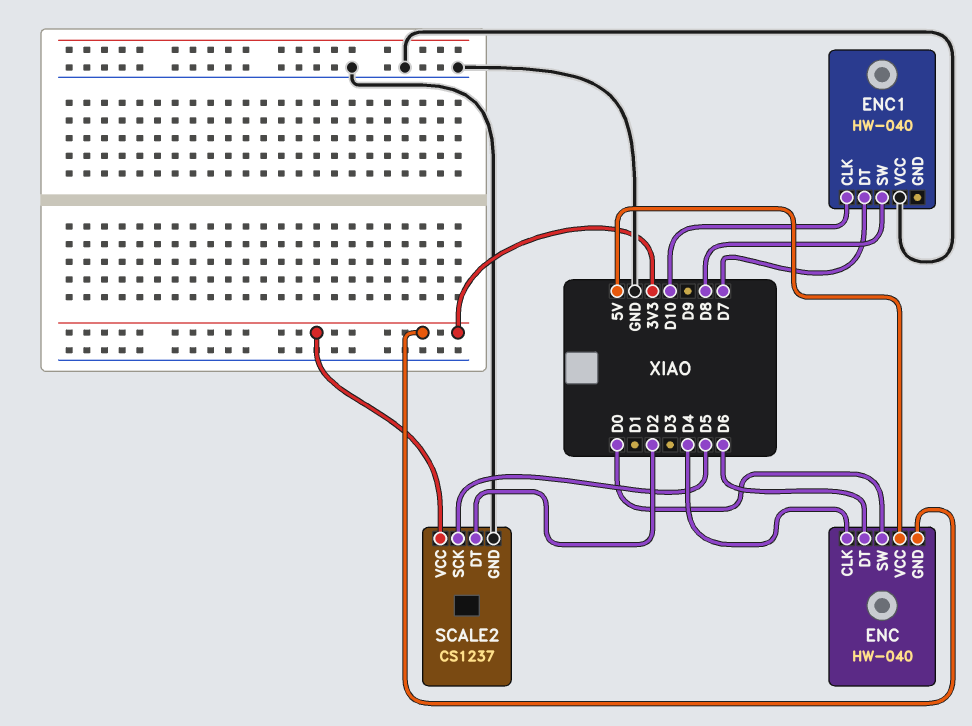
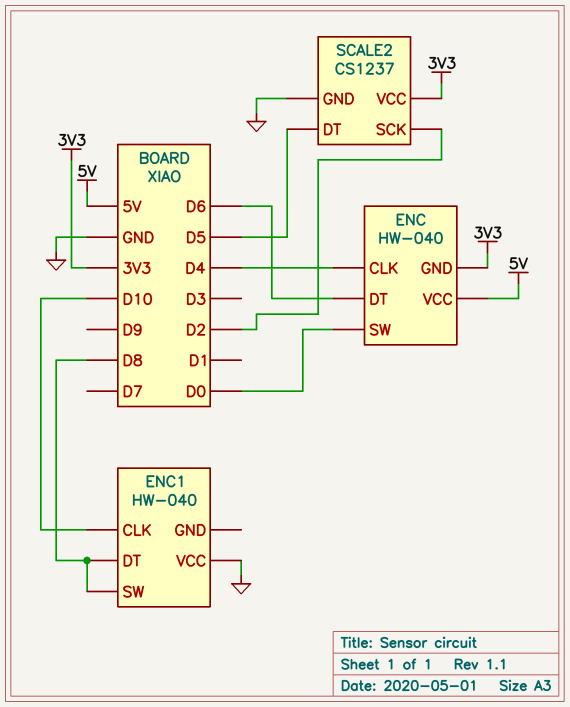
ENC1 pin DT: D7 -> D8
SCALE2 pin DT: D2 -> D5
SCALE2 pin SCK: D5 -> D2

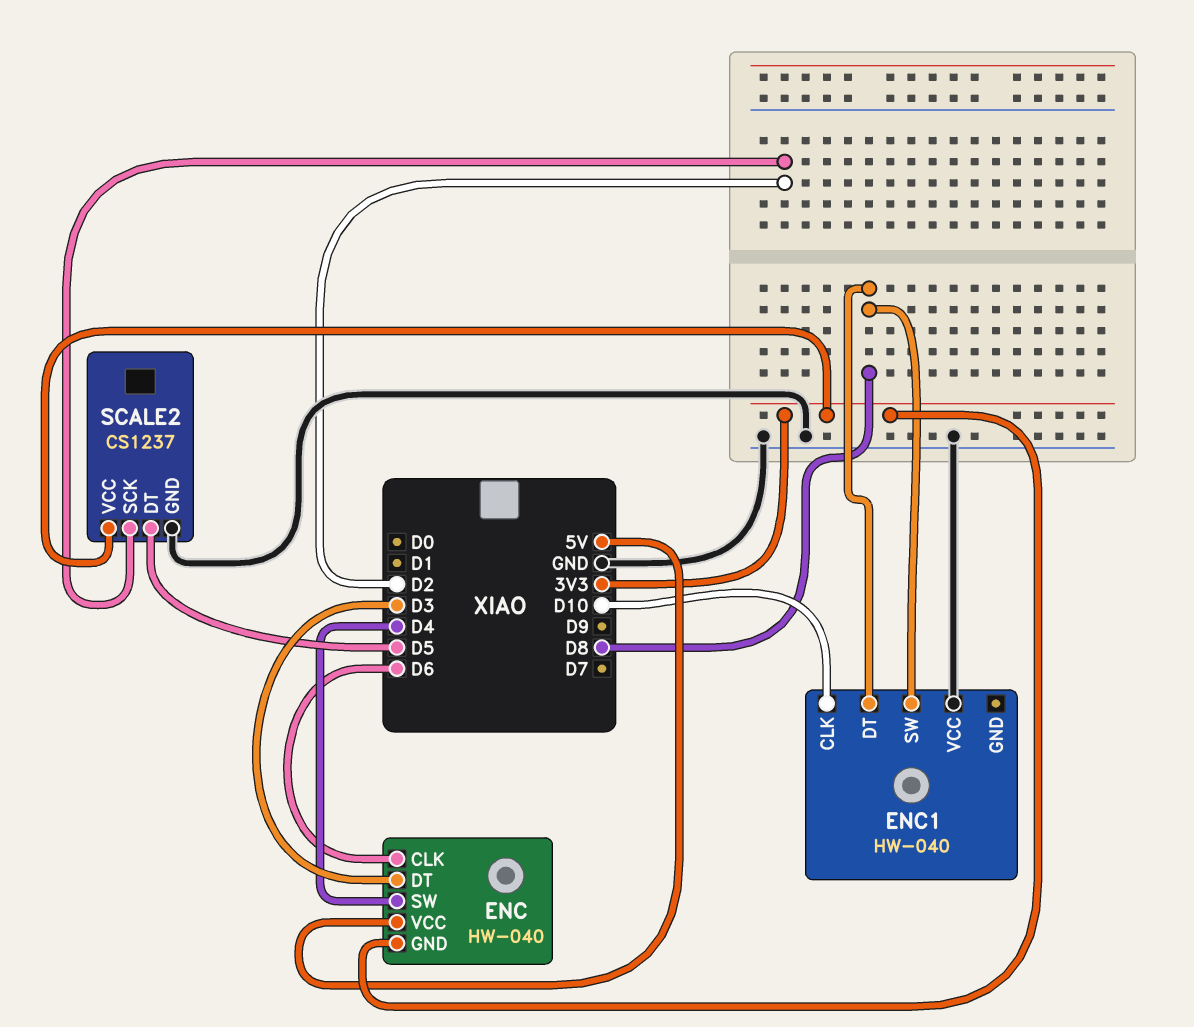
ENC pin CLK: D4 -> D6
ENC pin DT: D6 -> D3
ENC pin SW: D0 -> D4

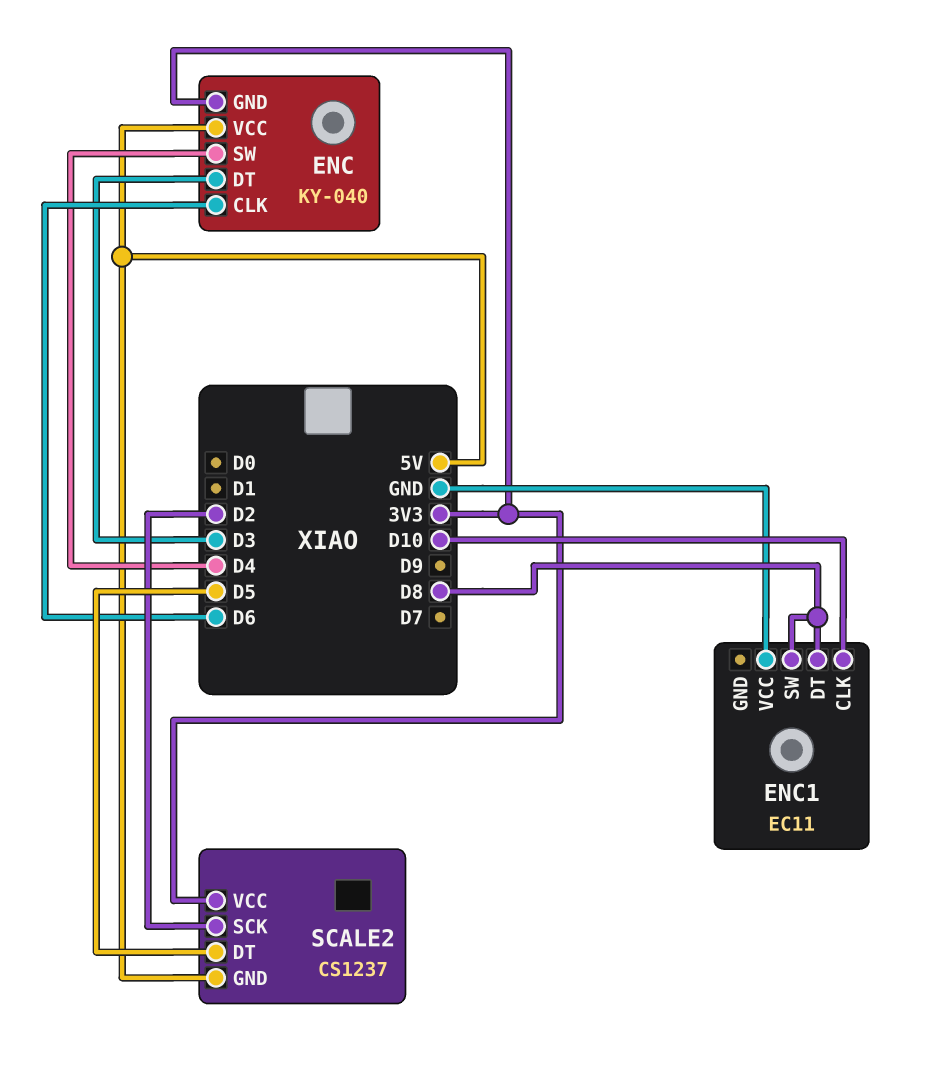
ENC: HW-040 -> KY-040
ENC1: HW-040 -> EC11
SCALE2 pin GND: GND -> 5V

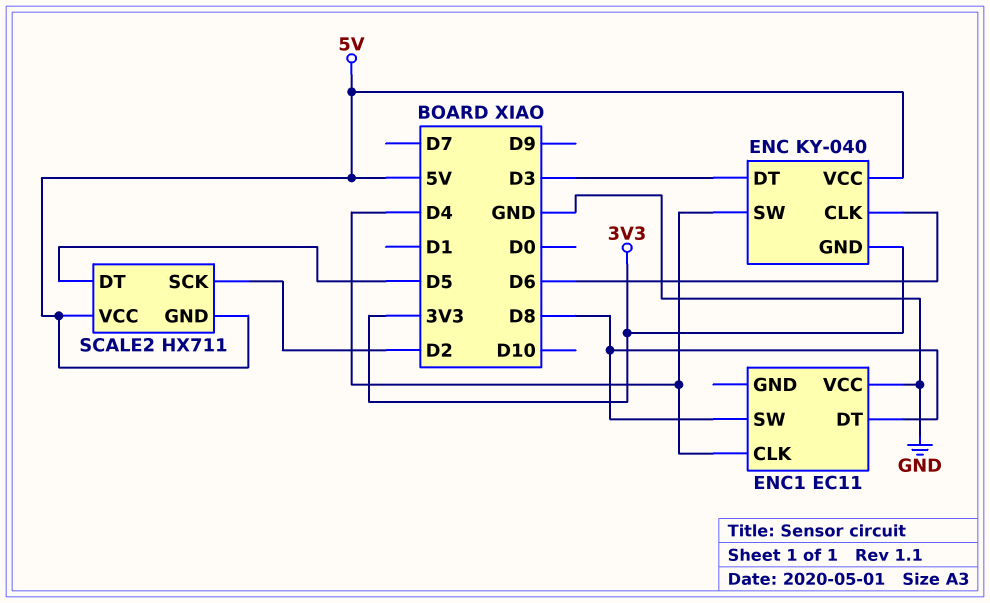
ENC1 pin CLK: D10 -> D4
SCALE2: CS1237 -> HX711
SCALE2 pin VCC: 3V3 -> 5V

